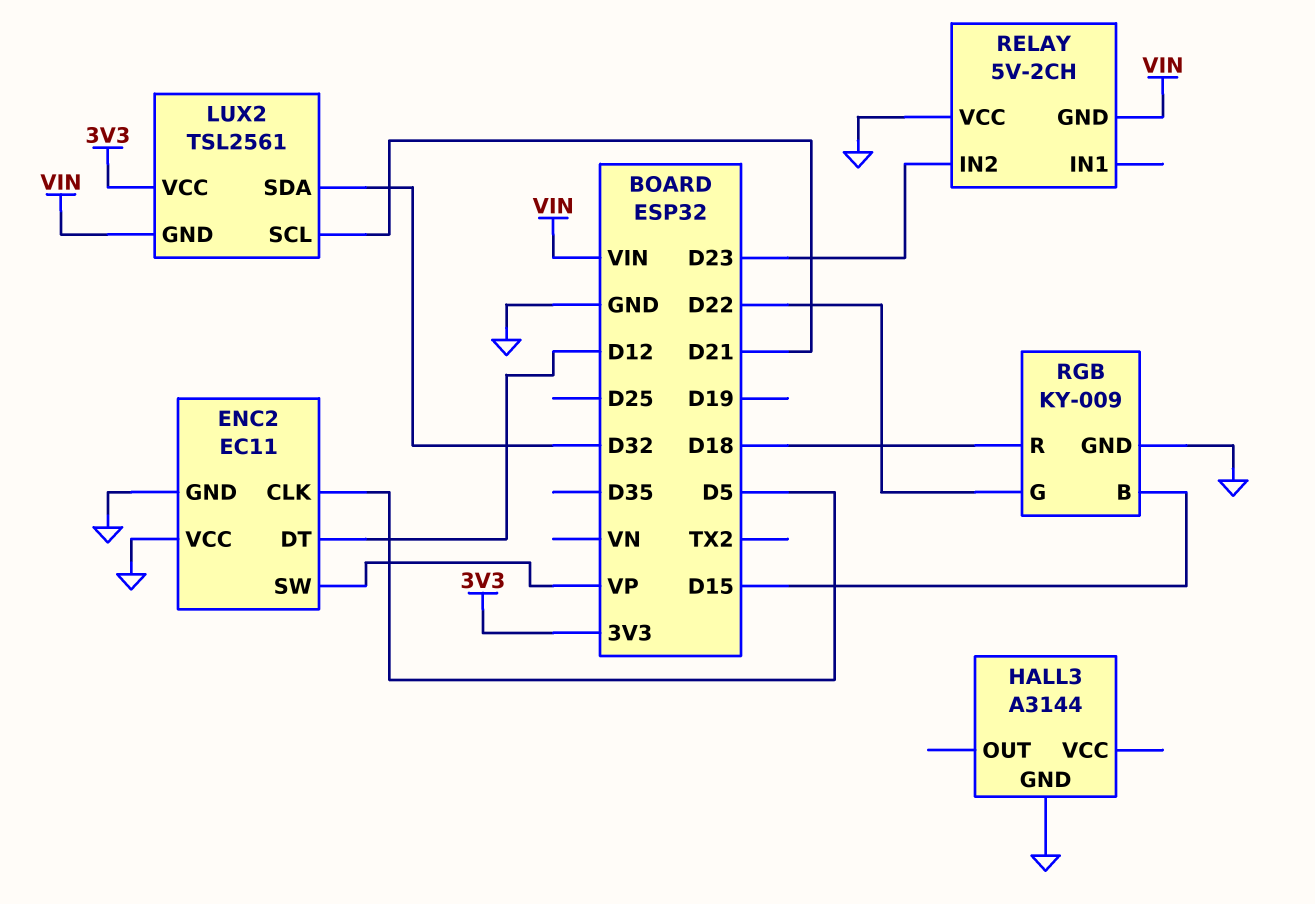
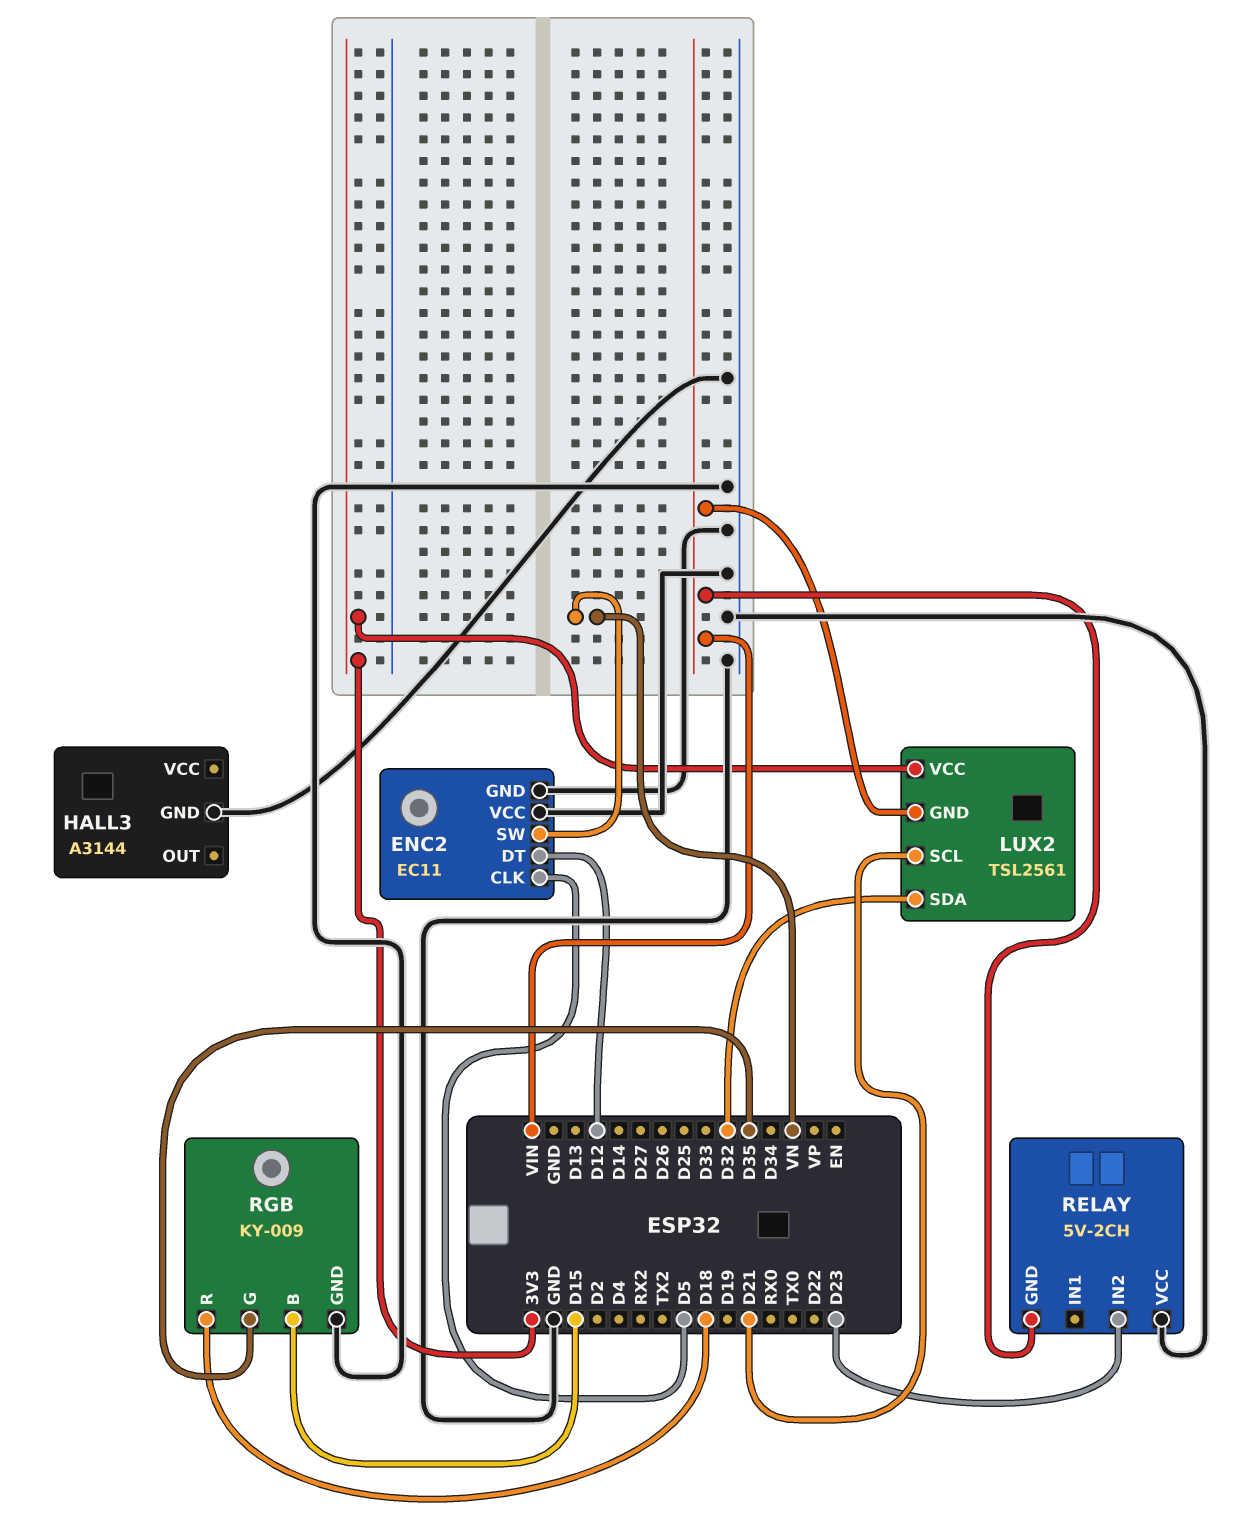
ENC2 pin SW: VP -> VN
RGB pin G: D22 -> D35

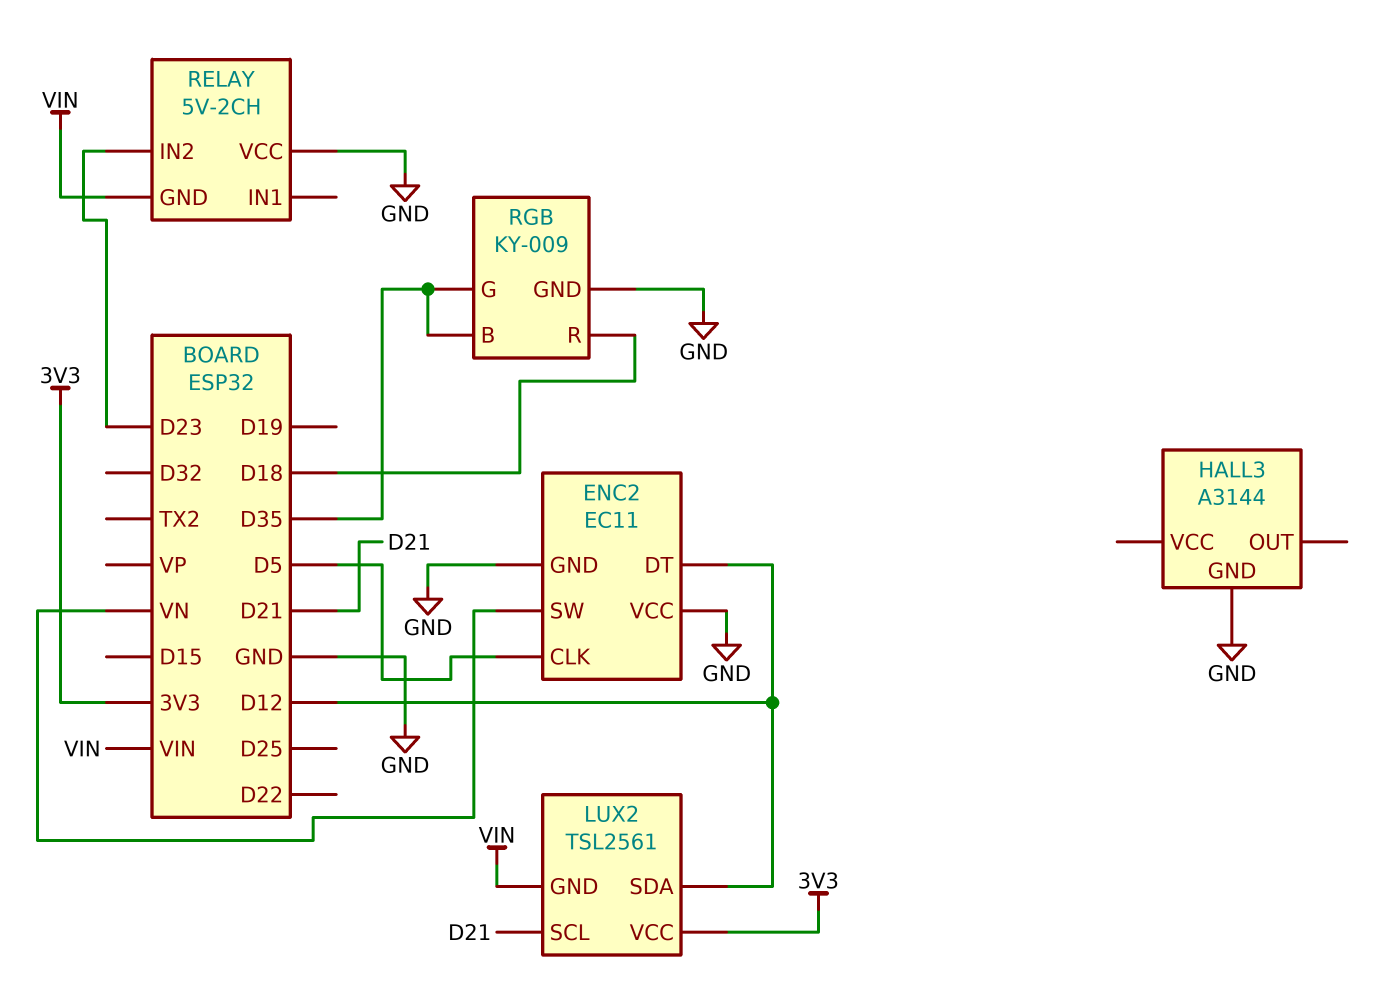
LUX2 pin SDA: D32 -> D12
RGB pin B: D15 -> D35

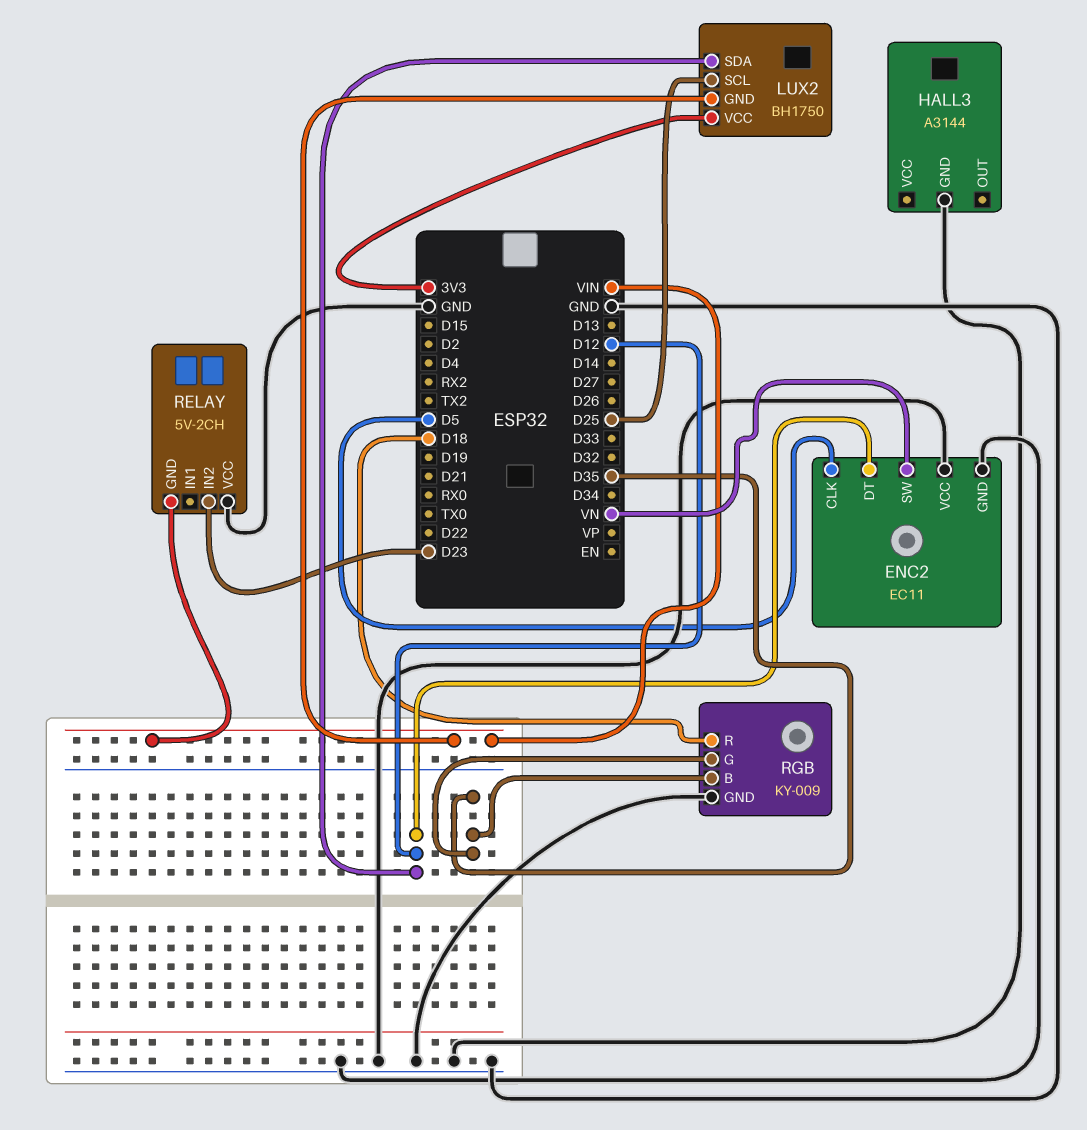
LUX2: TSL2561 -> BH1750
LUX2 pin SCL: D21 -> D25

